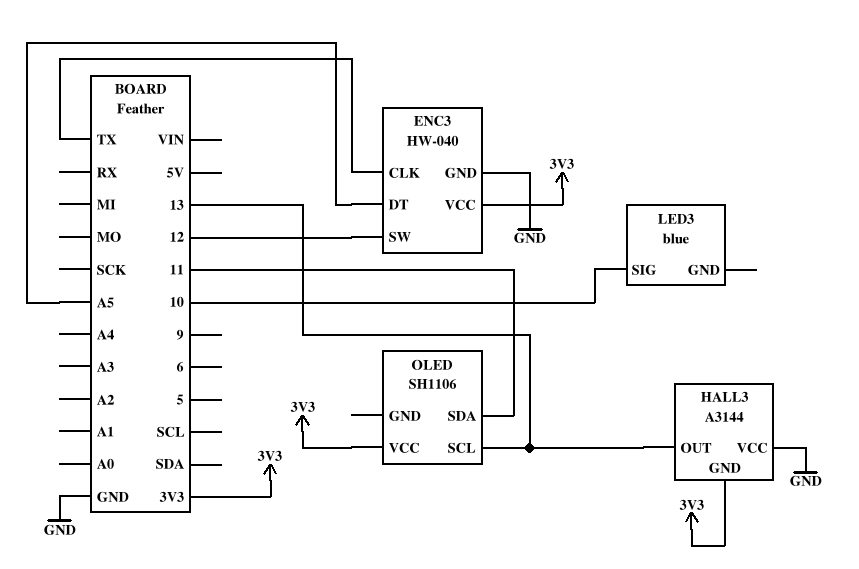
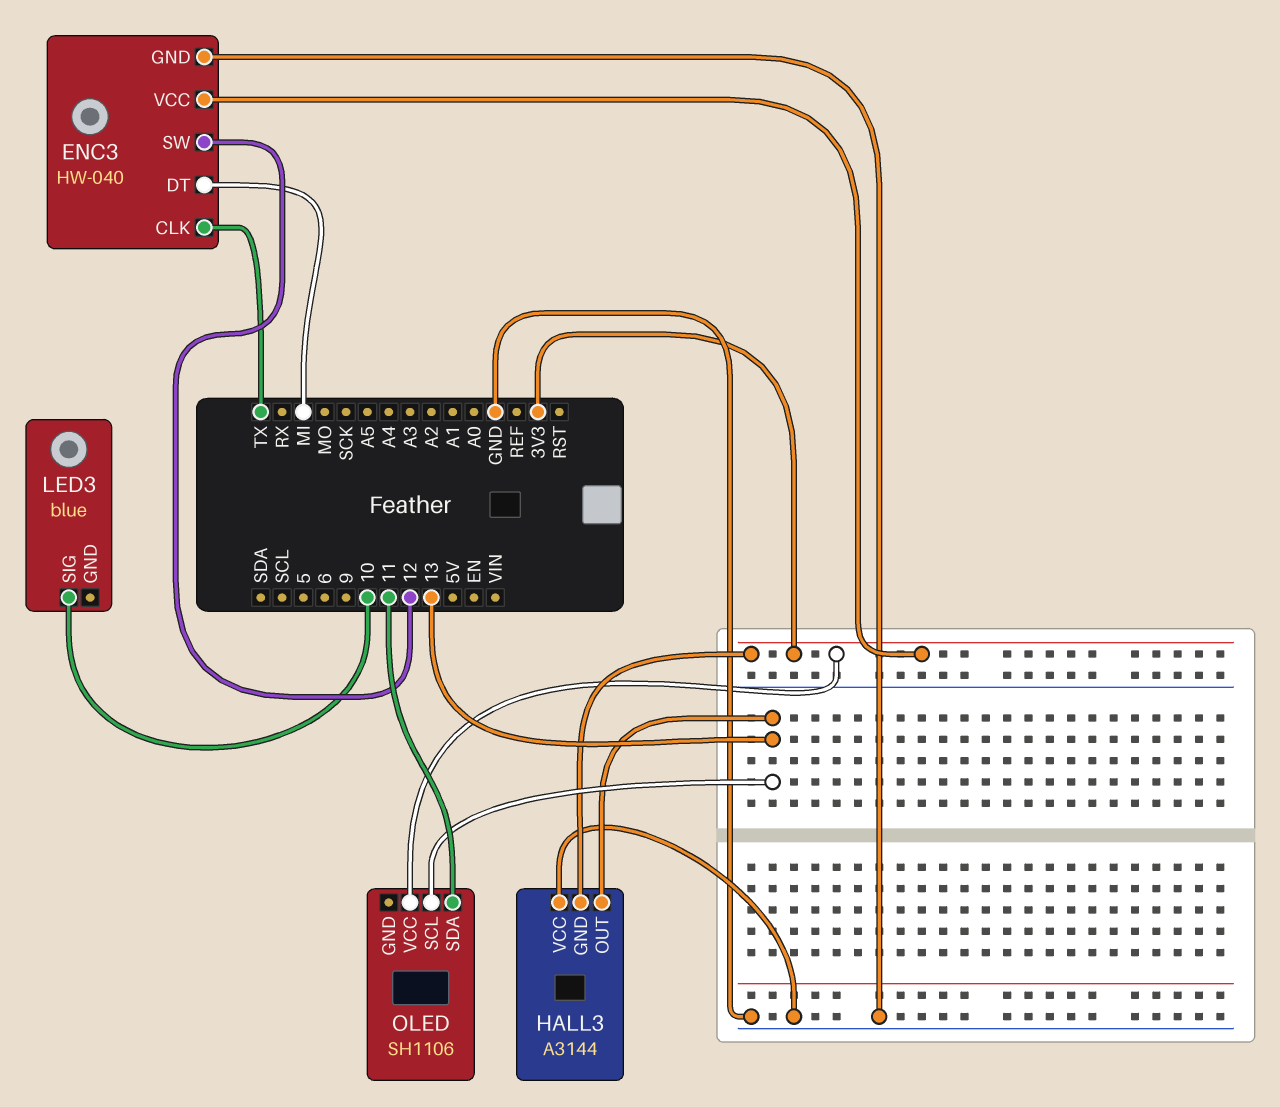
ENC3 pin DT: A5 -> MI

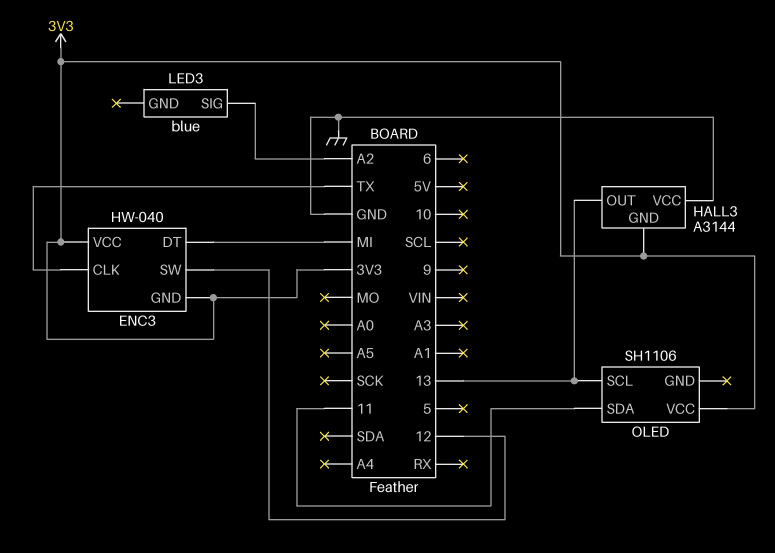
ENC3 pin GND: GND -> 3V3
LED3 pin SIG: 10 -> A2

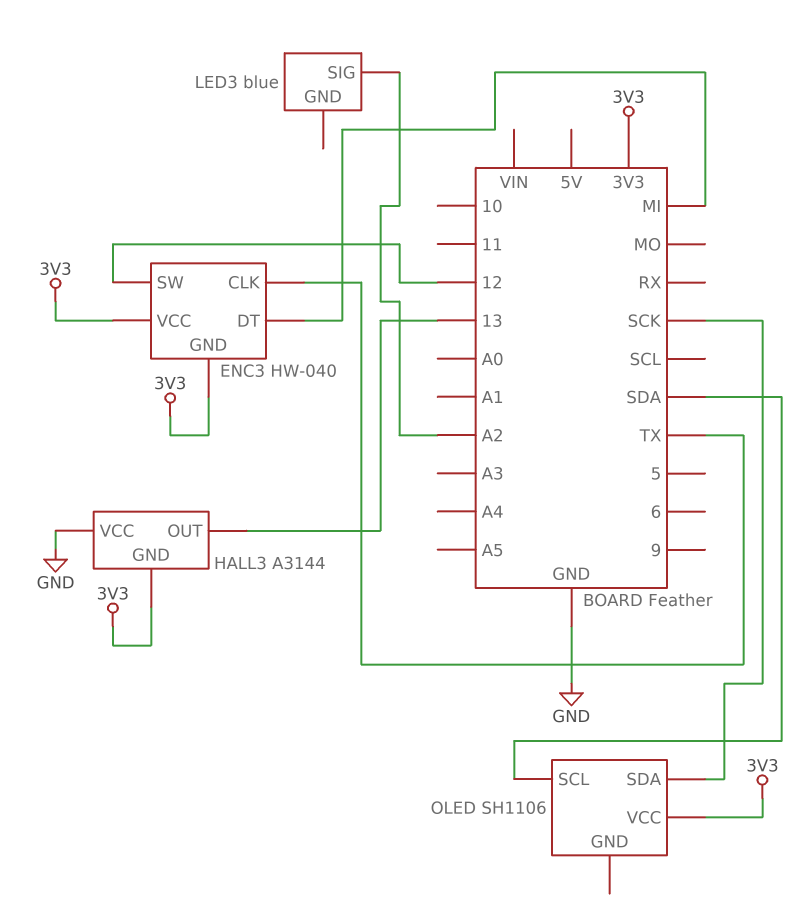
OLED pin SCL: 13 -> SDA
OLED pin SDA: 11 -> SCK

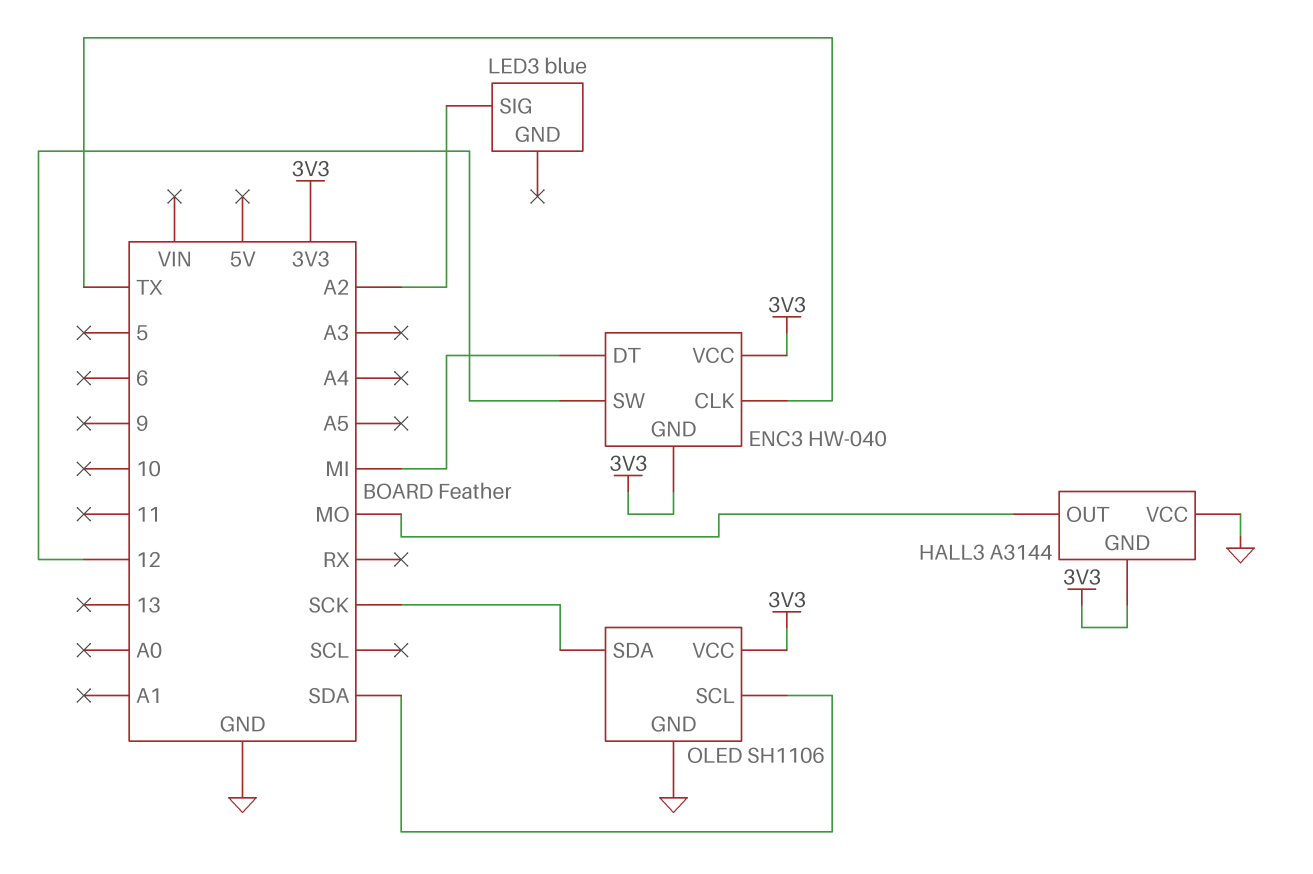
HALL3 pin OUT: 13 -> MO
OLED pin GND: none -> GND

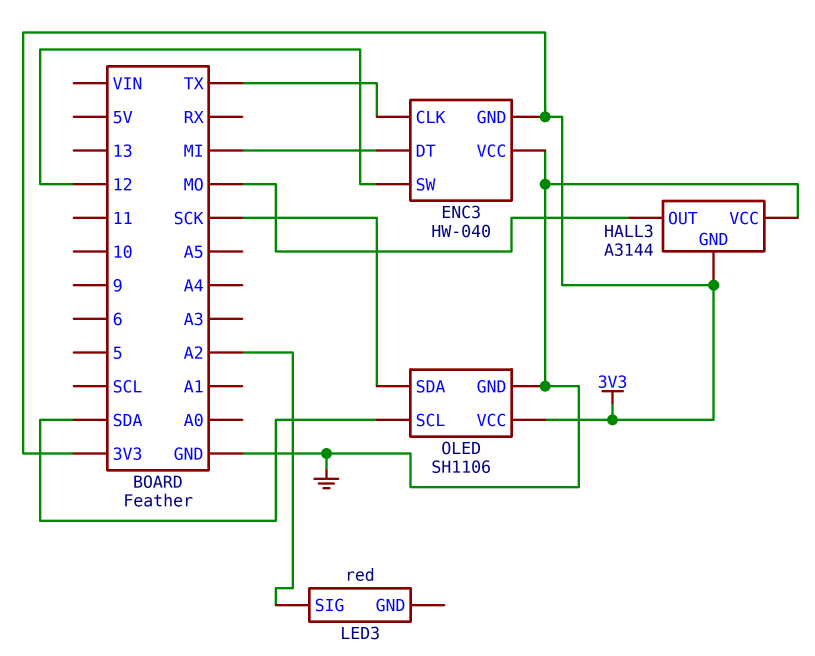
ENC3 pin VCC: 3V3 -> GND
LED3: blue -> red

